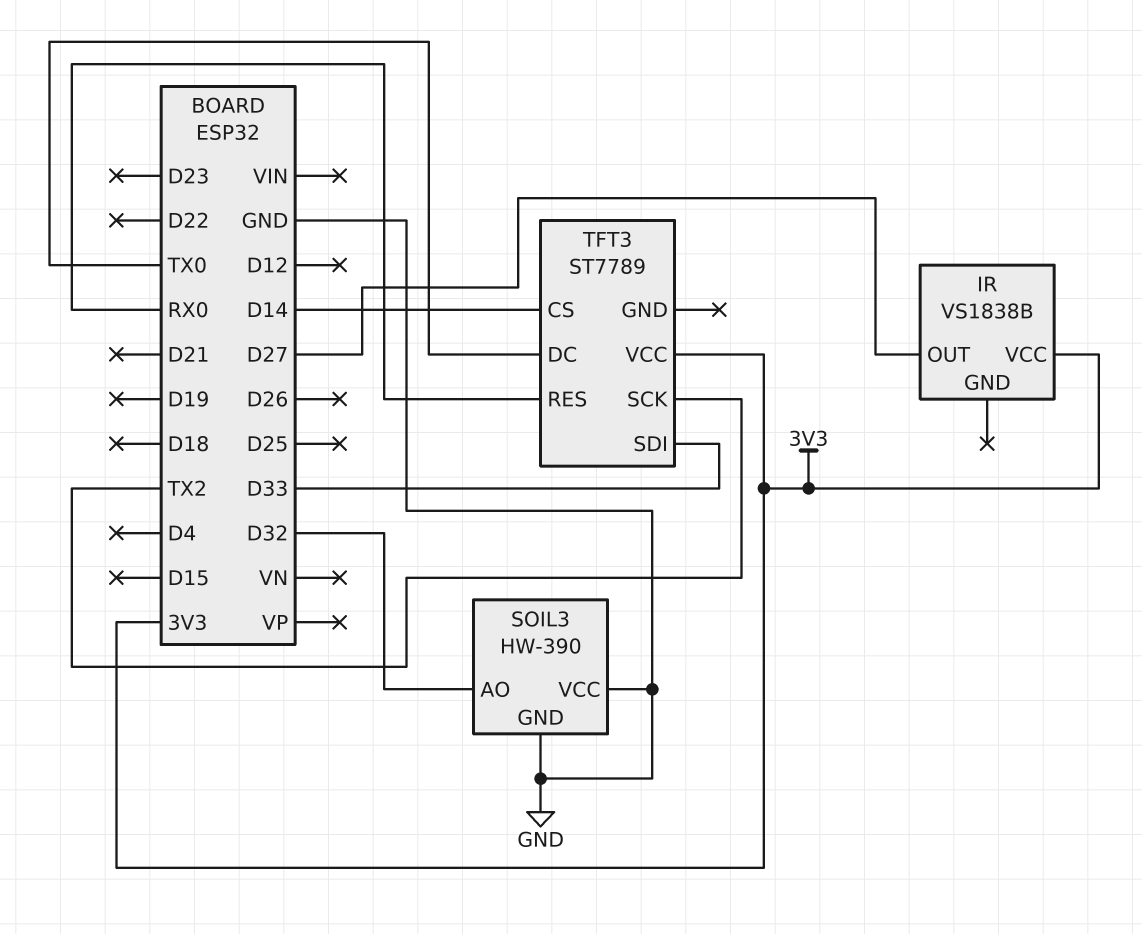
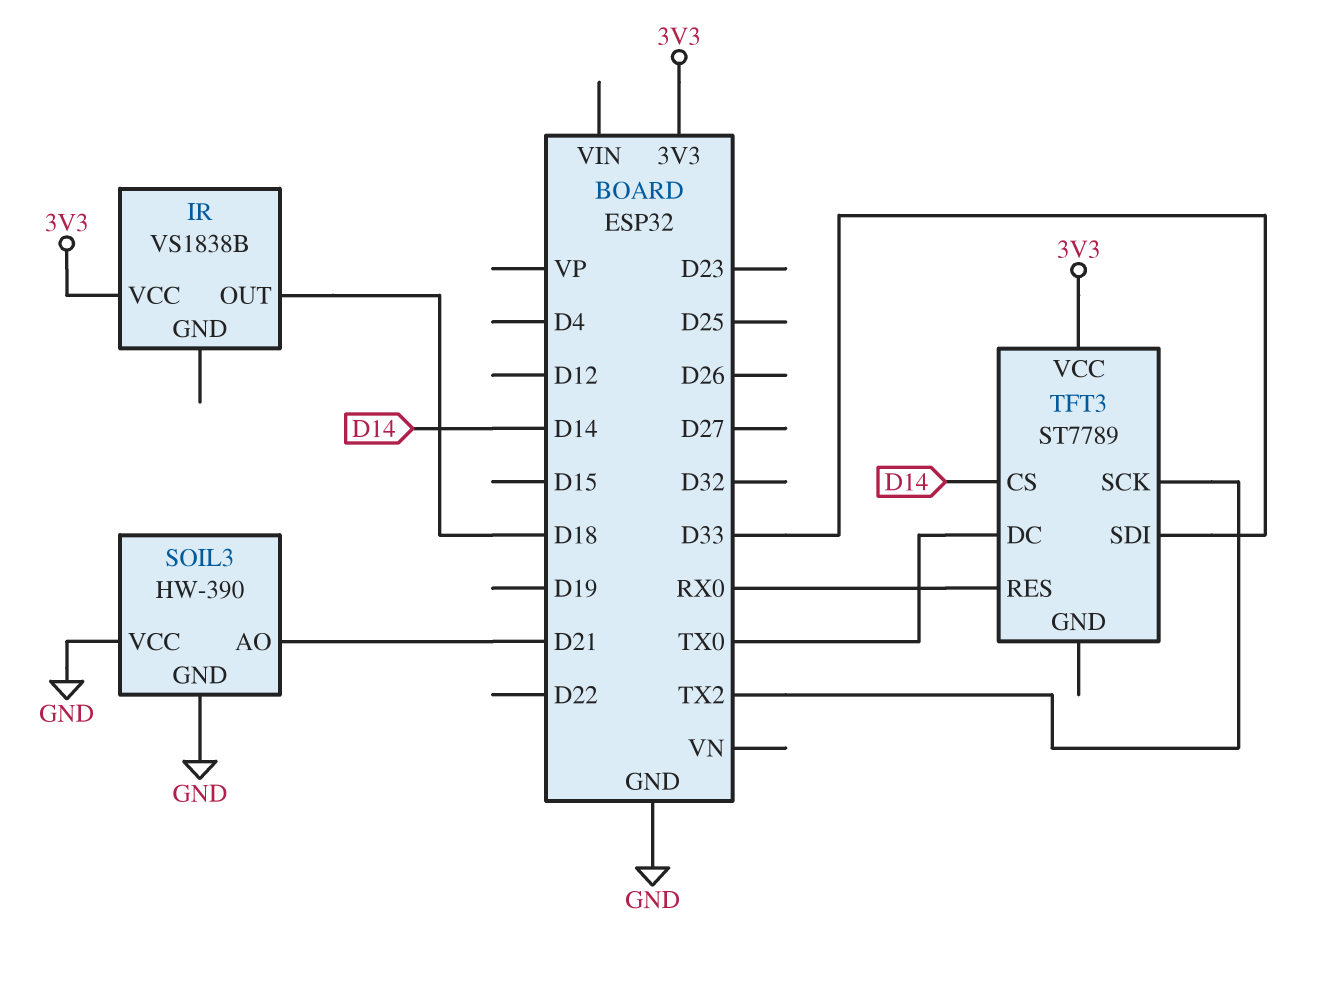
IR pin OUT: D27 -> D18
SOIL3 pin AO: D32 -> D21

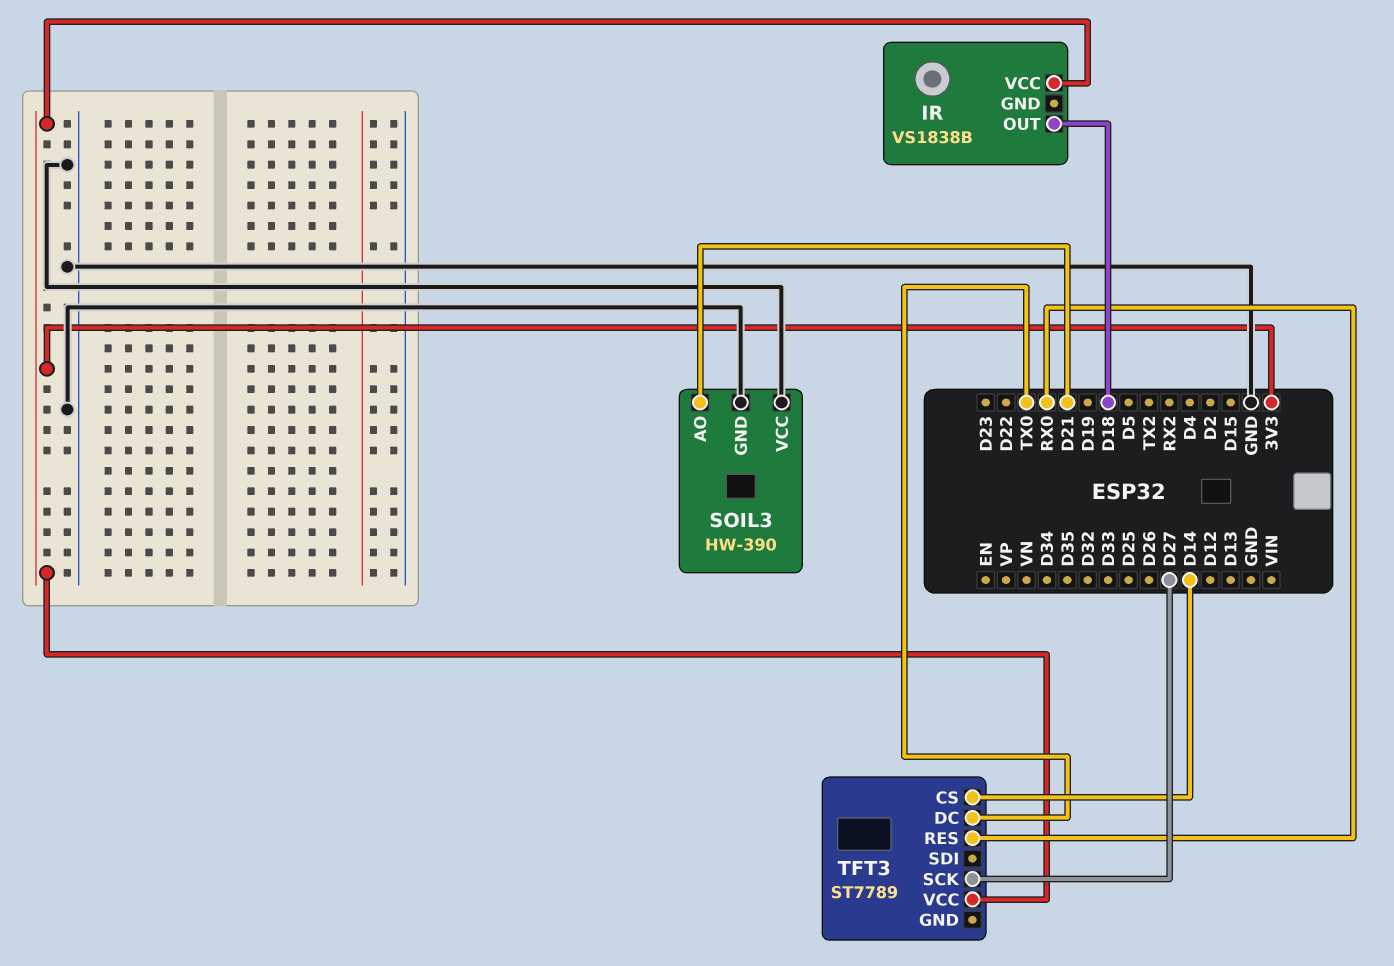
TFT3 pin SCK: TX2 -> D27
TFT3 pin SDI: D33 -> none

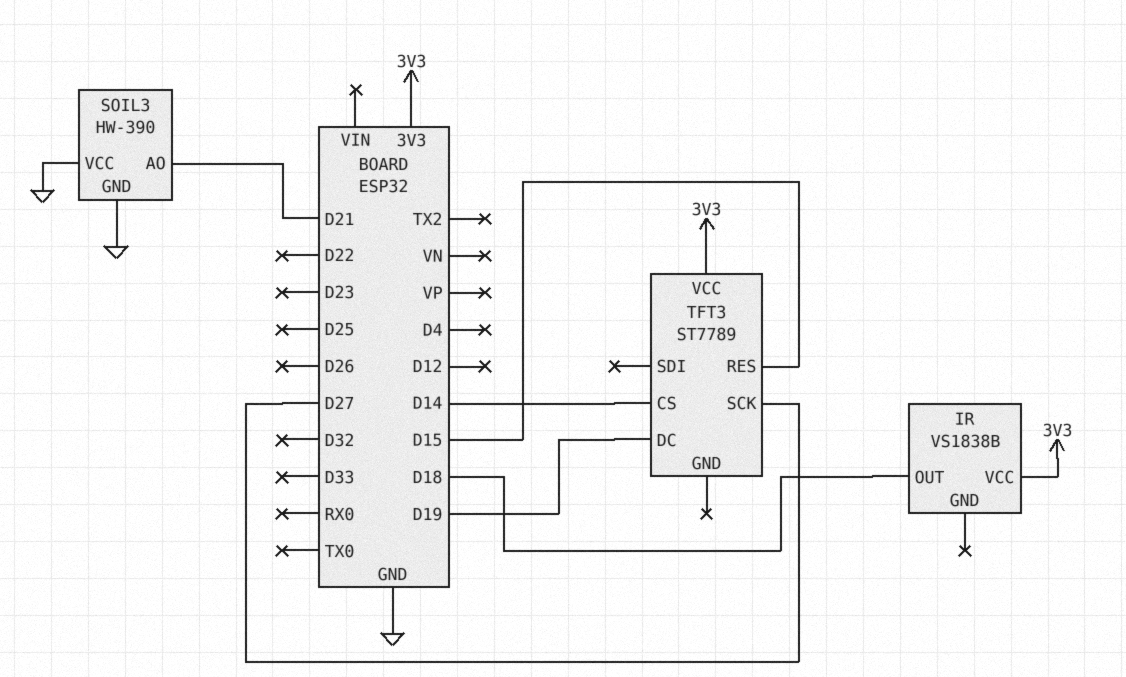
TFT3 pin DC: TX0 -> D19
TFT3 pin RES: RX0 -> D15

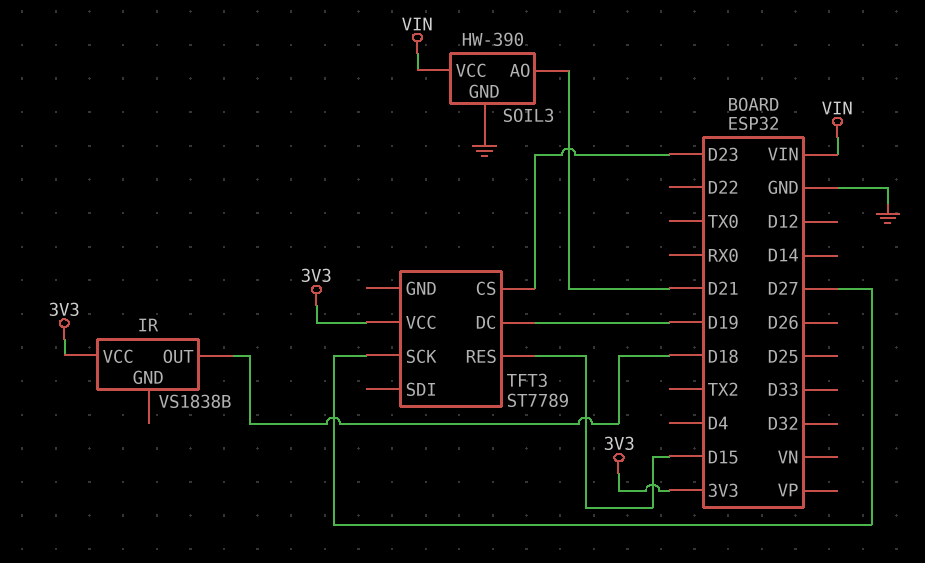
SOIL3 pin VCC: GND -> VIN
TFT3 pin CS: D14 -> D23

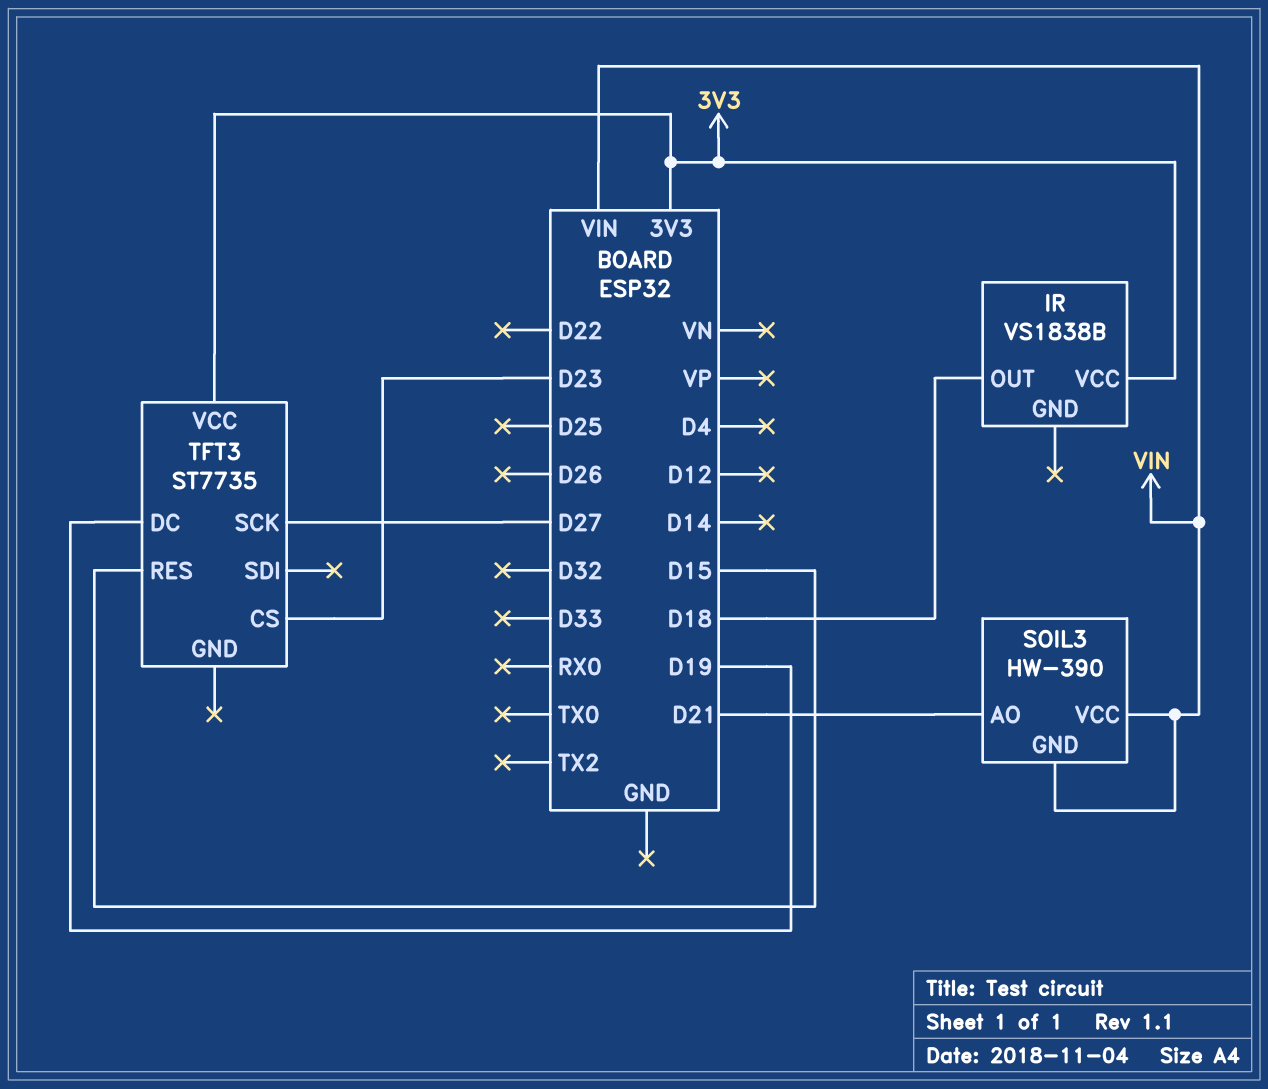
SOIL3 pin GND: GND -> VIN
TFT3: ST7789 -> ST7735

